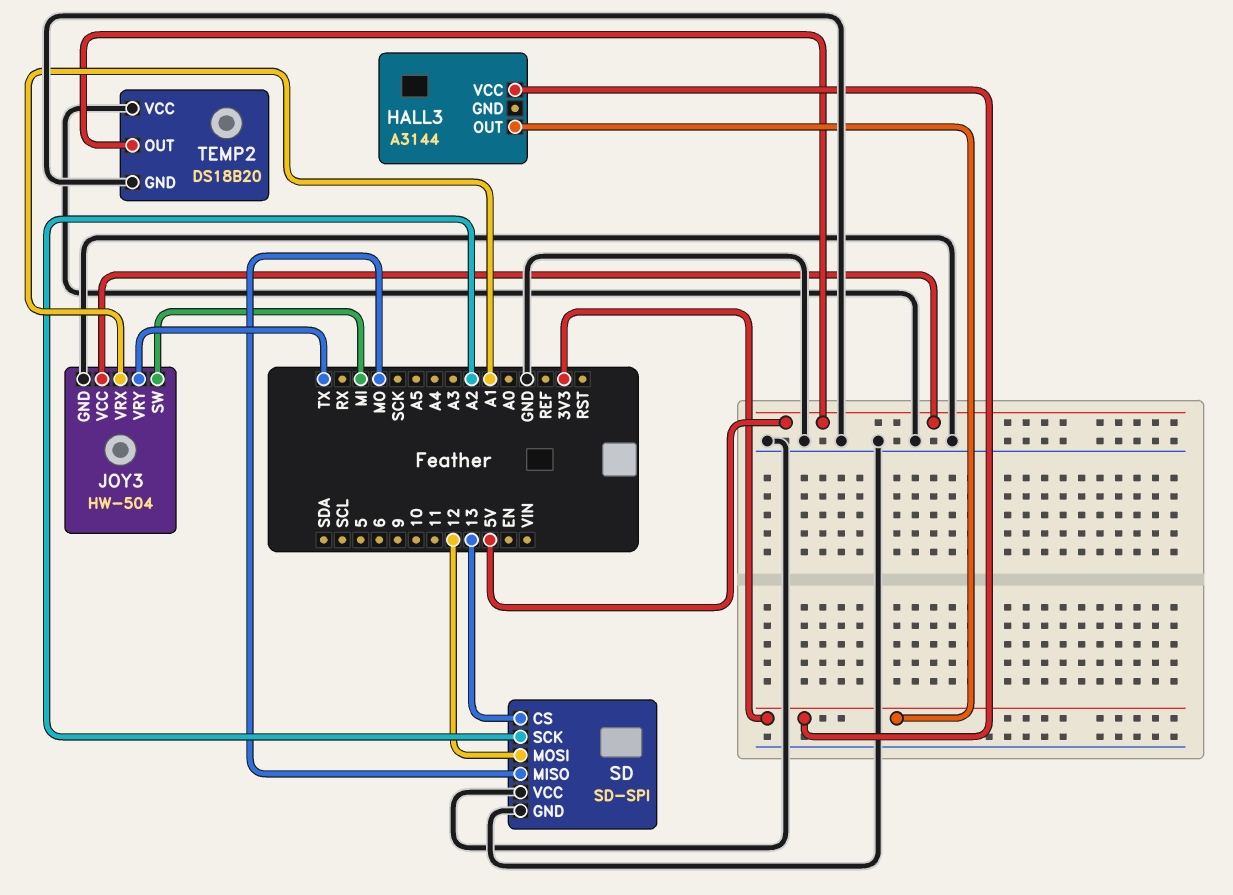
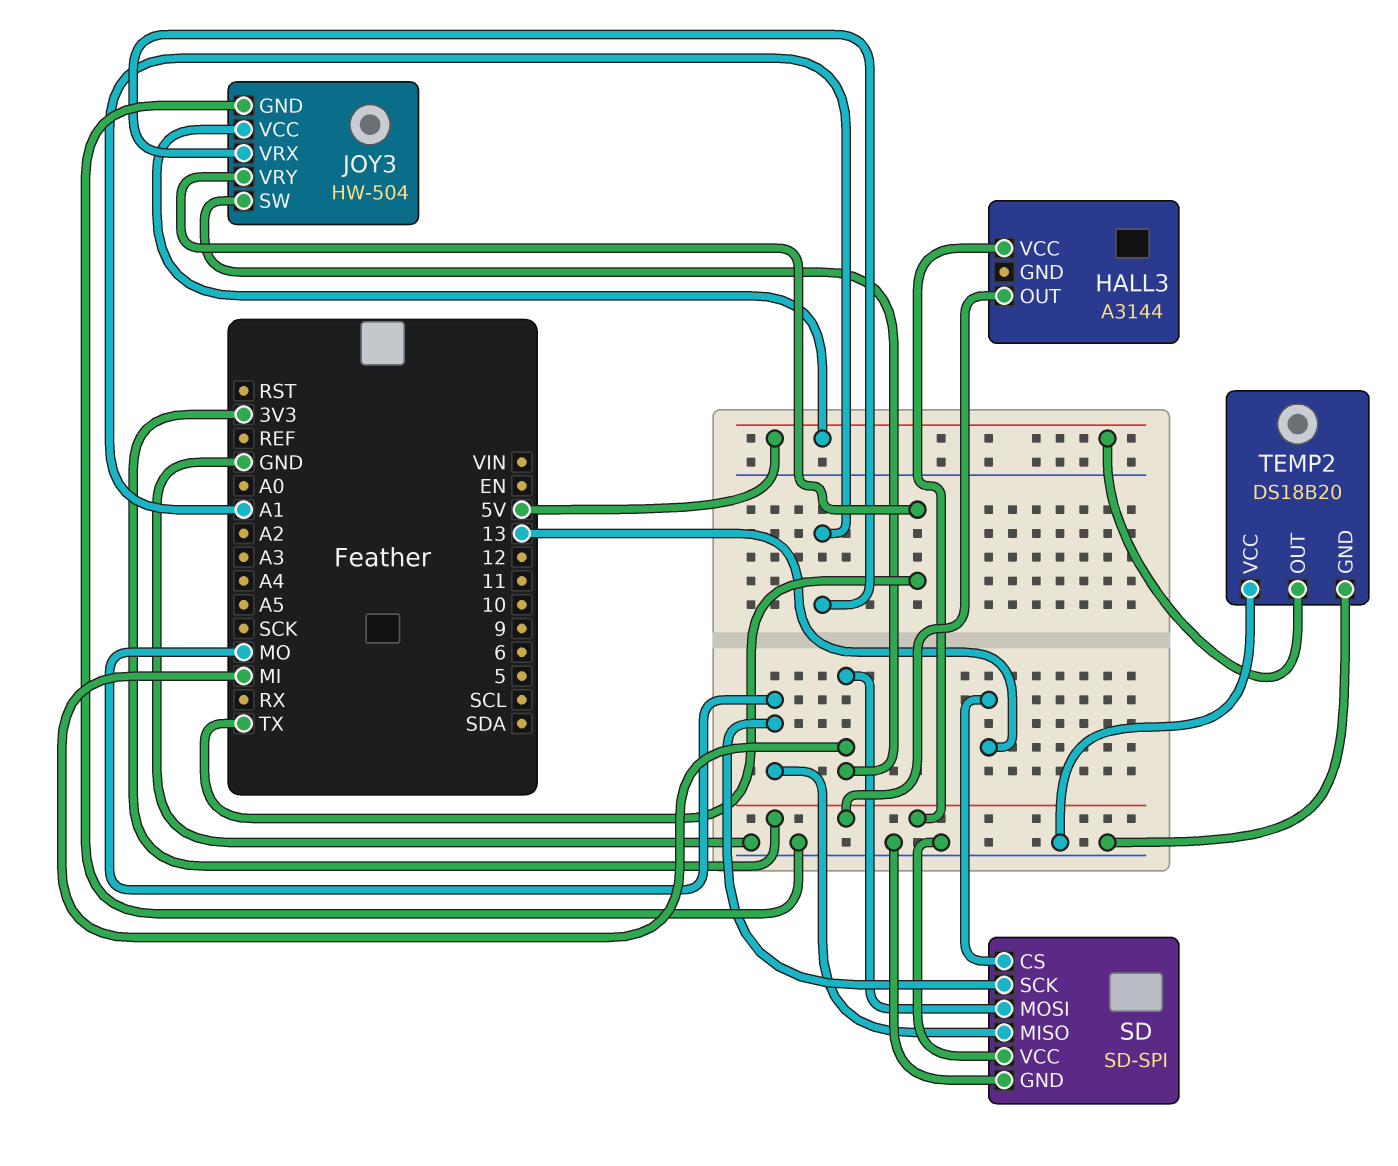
SD pin MOSI: 12 -> MI
SD pin SCK: A2 -> MO

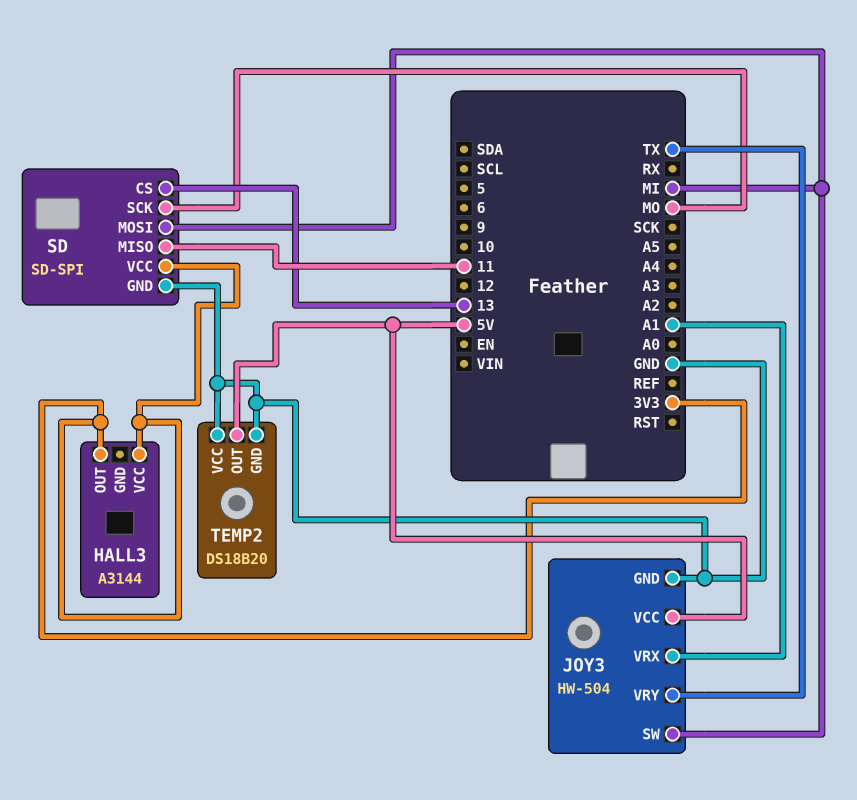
SD pin MISO: MO -> 11
SD pin VCC: GND -> 3V3

